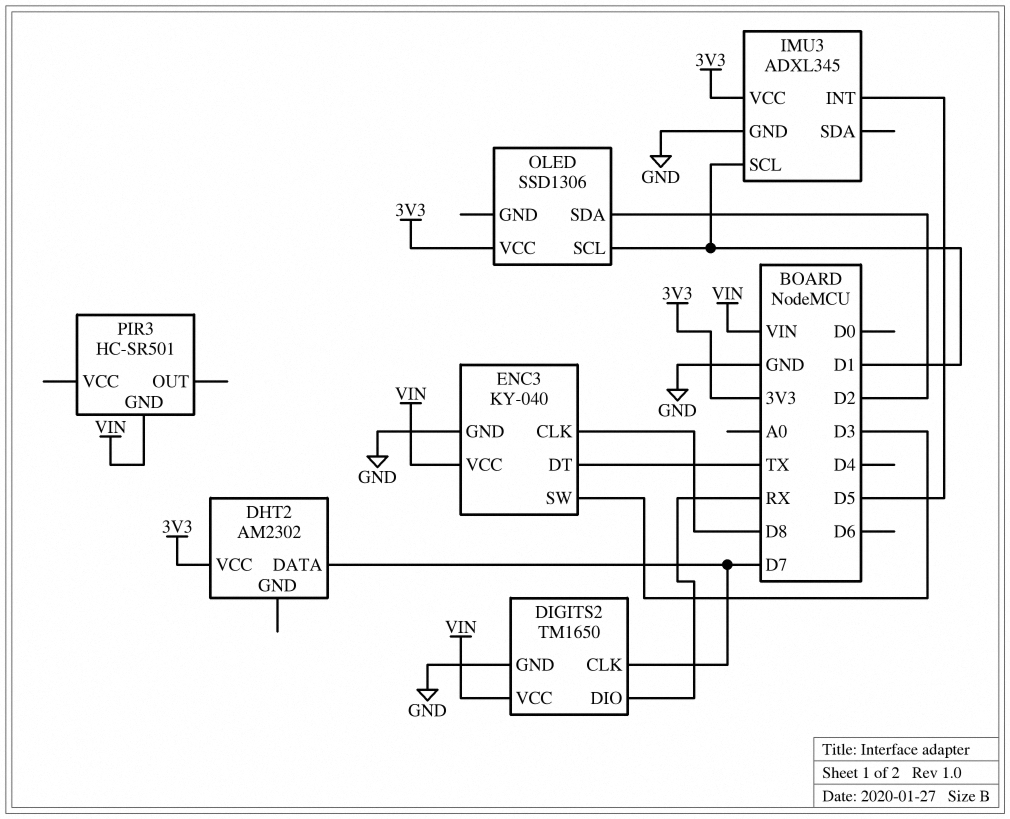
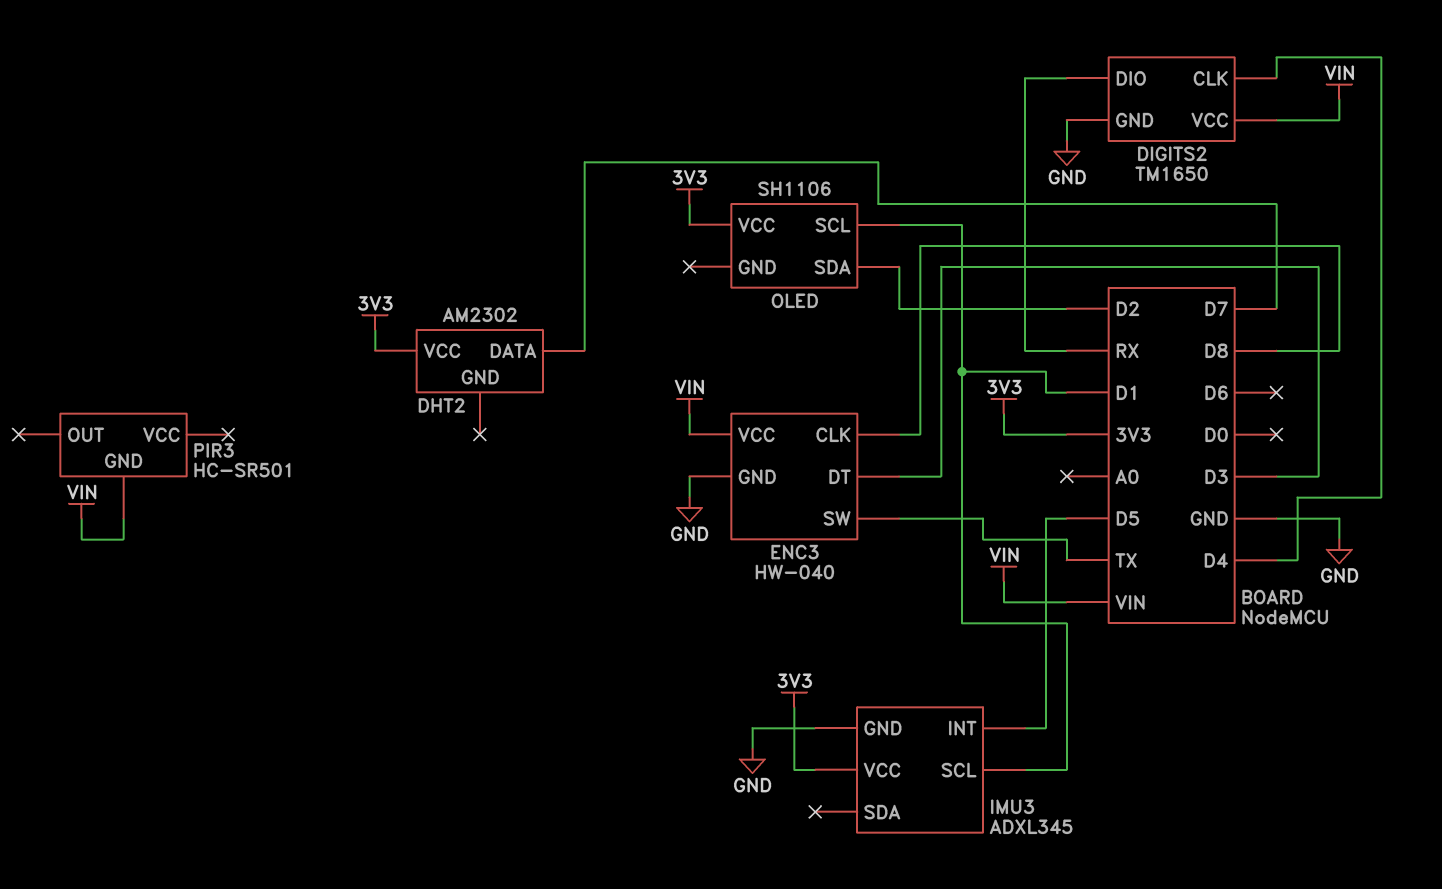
DIGITS2 pin CLK: D7 -> D4
ENC3: KY-040 -> HW-040
ENC3 pin DT: TX -> D3
ENC3 pin SW: D3 -> TX
OLED: SSD1306 -> SH1106

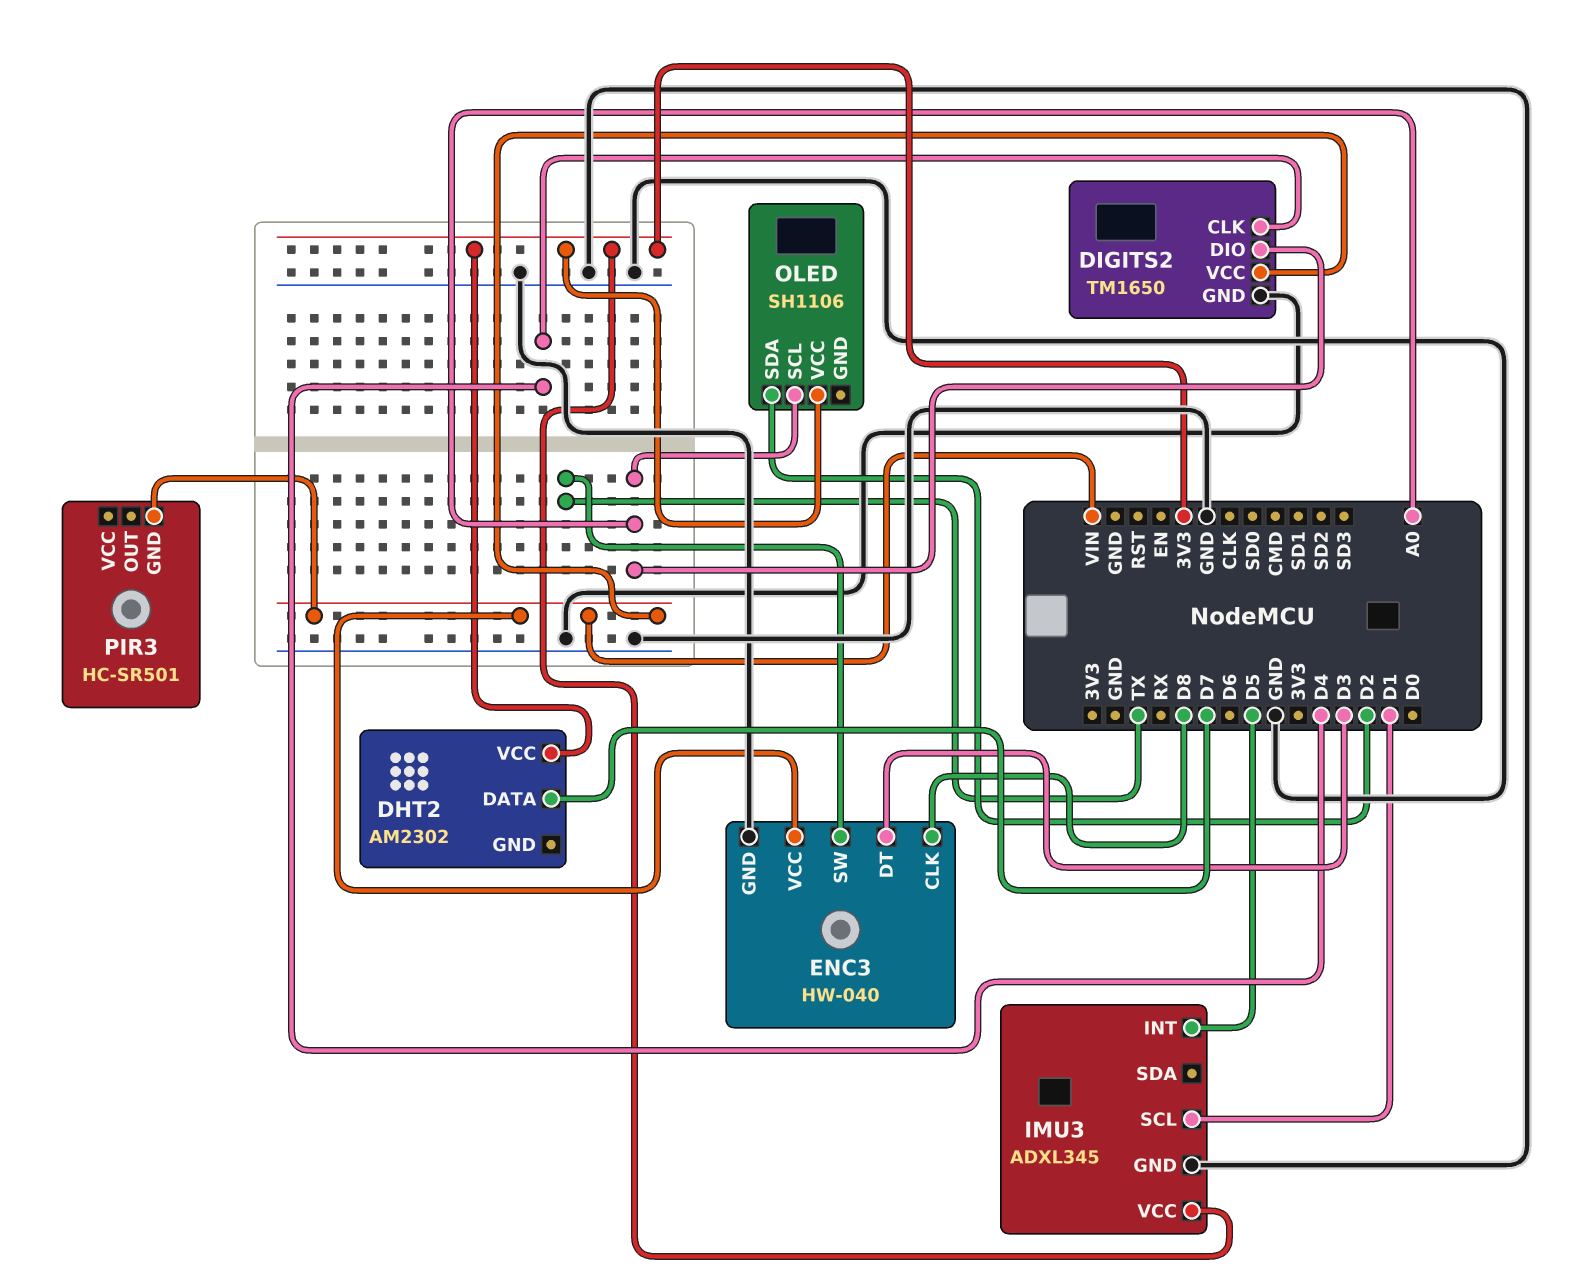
DIGITS2 pin DIO: RX -> A0
OLED pin SCL: D1 -> A0

